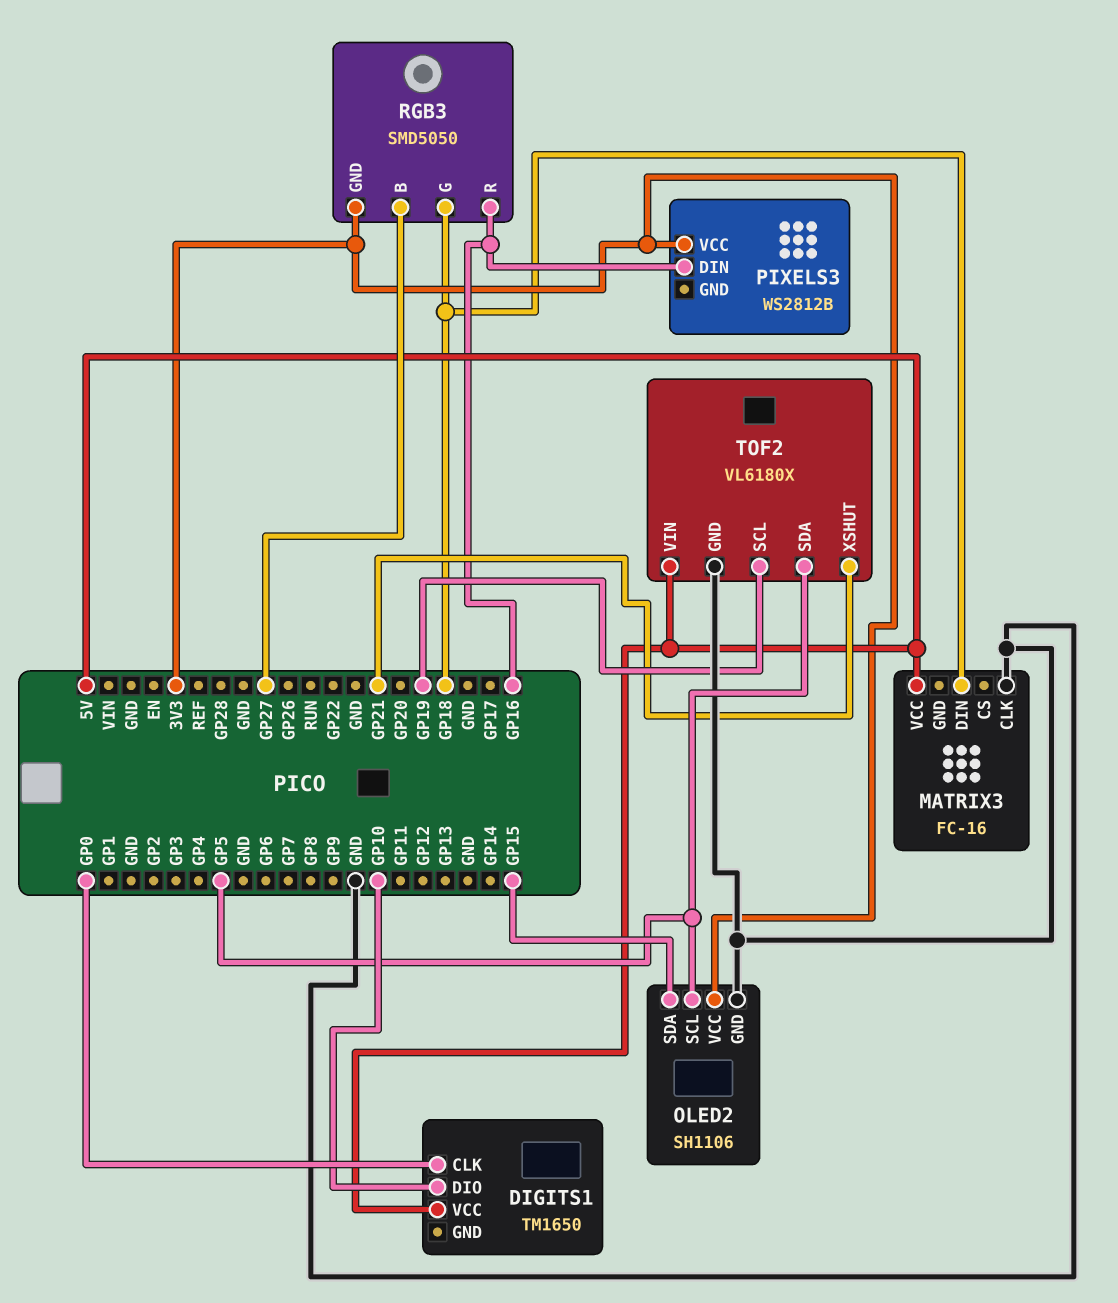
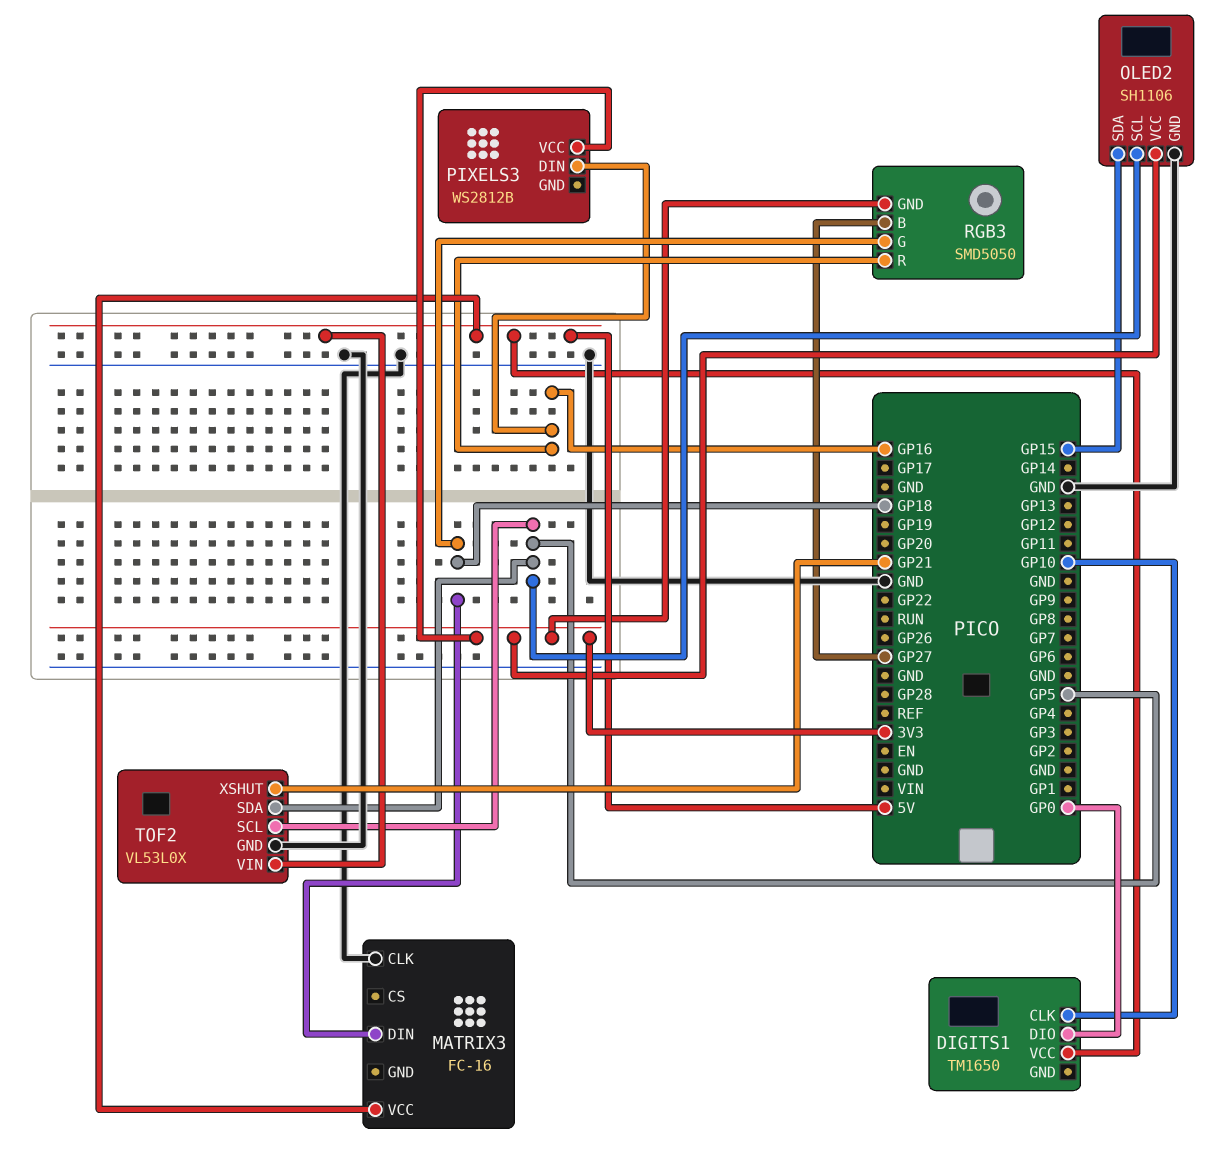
DIGITS1 pin CLK: GP0 -> GP10
DIGITS1 pin DIO: GP10 -> GP0
TOF2: VL6180X -> VL53L0X
TOF2 pin SCL: GP19 -> GP5

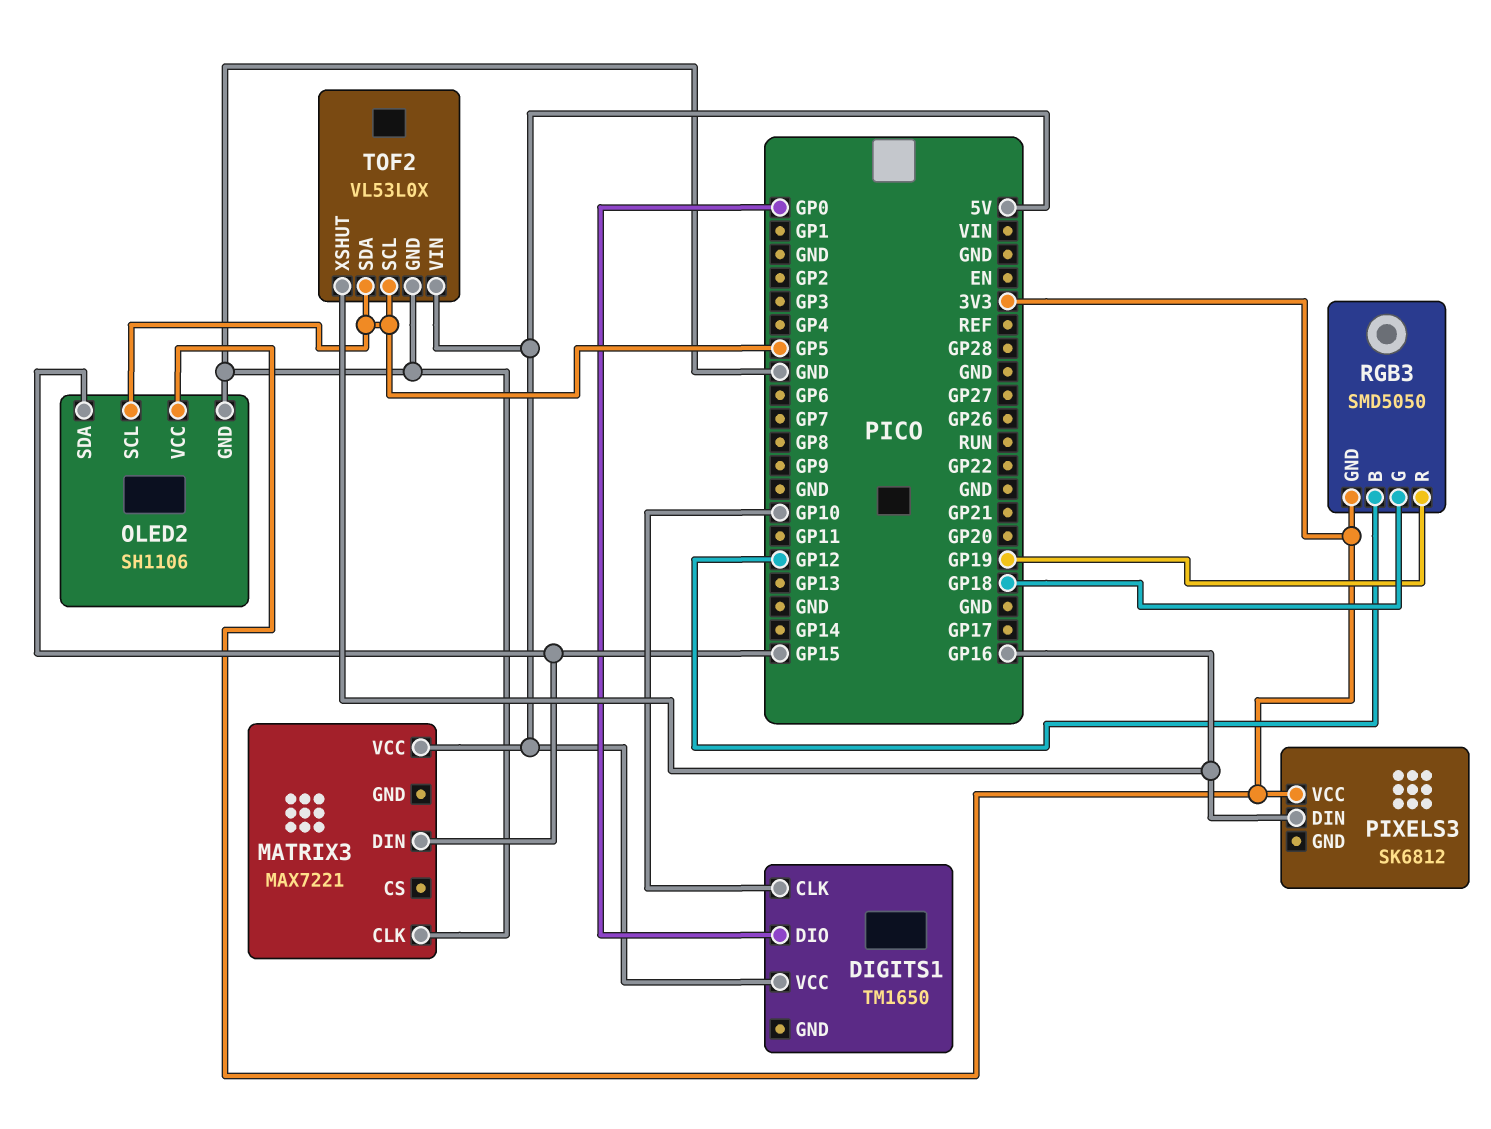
MATRIX3: FC-16 -> MAX7221
MATRIX3 pin DIN: GP18 -> GP15
PIXELS3: WS2812B -> SK6812
RGB3 pin B: GP27 -> GP12
RGB3 pin R: GP16 -> GP19
TOF2 pin XSHUT: GP21 -> GP16

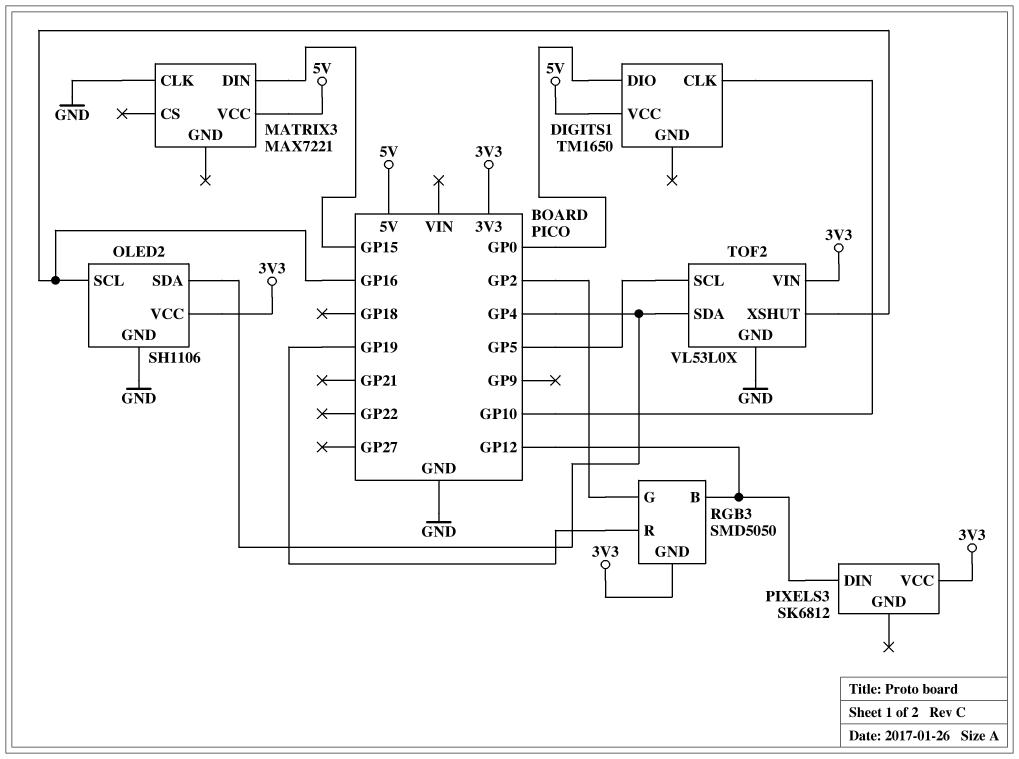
OLED2 pin SCL: GP5 -> GP16
OLED2 pin SDA: GP15 -> GP4
PIXELS3 pin DIN: GP16 -> GP12
RGB3 pin G: GP18 -> GP2
TOF2 pin SDA: GP5 -> GP4
TOF2 pin VIN: 5V -> 3V3

